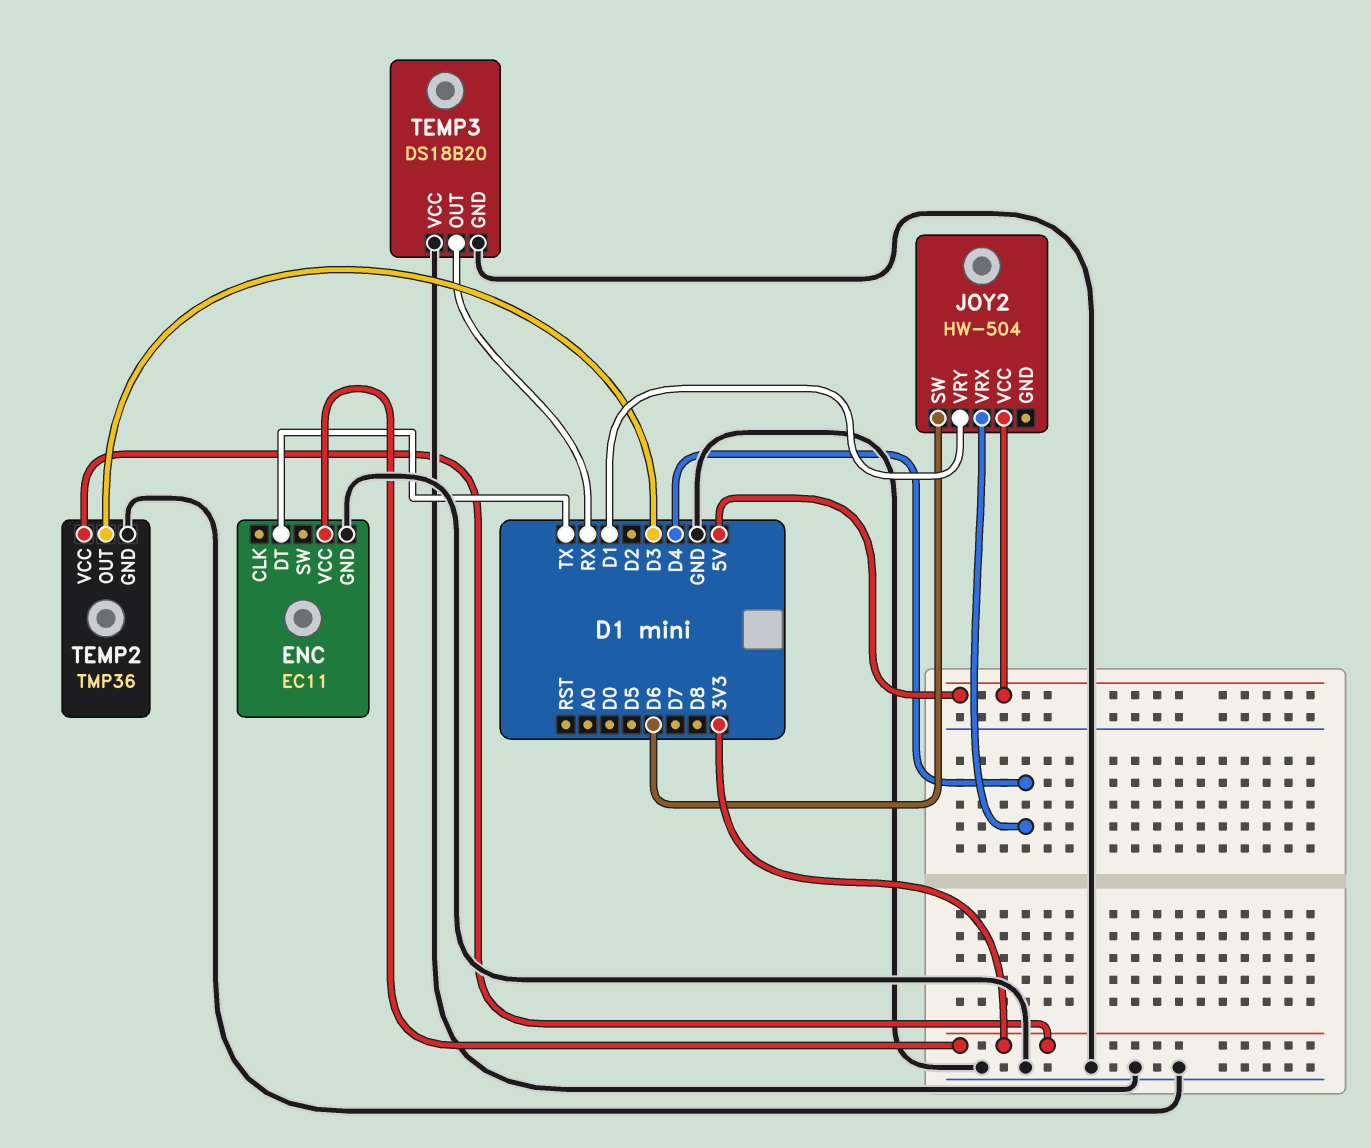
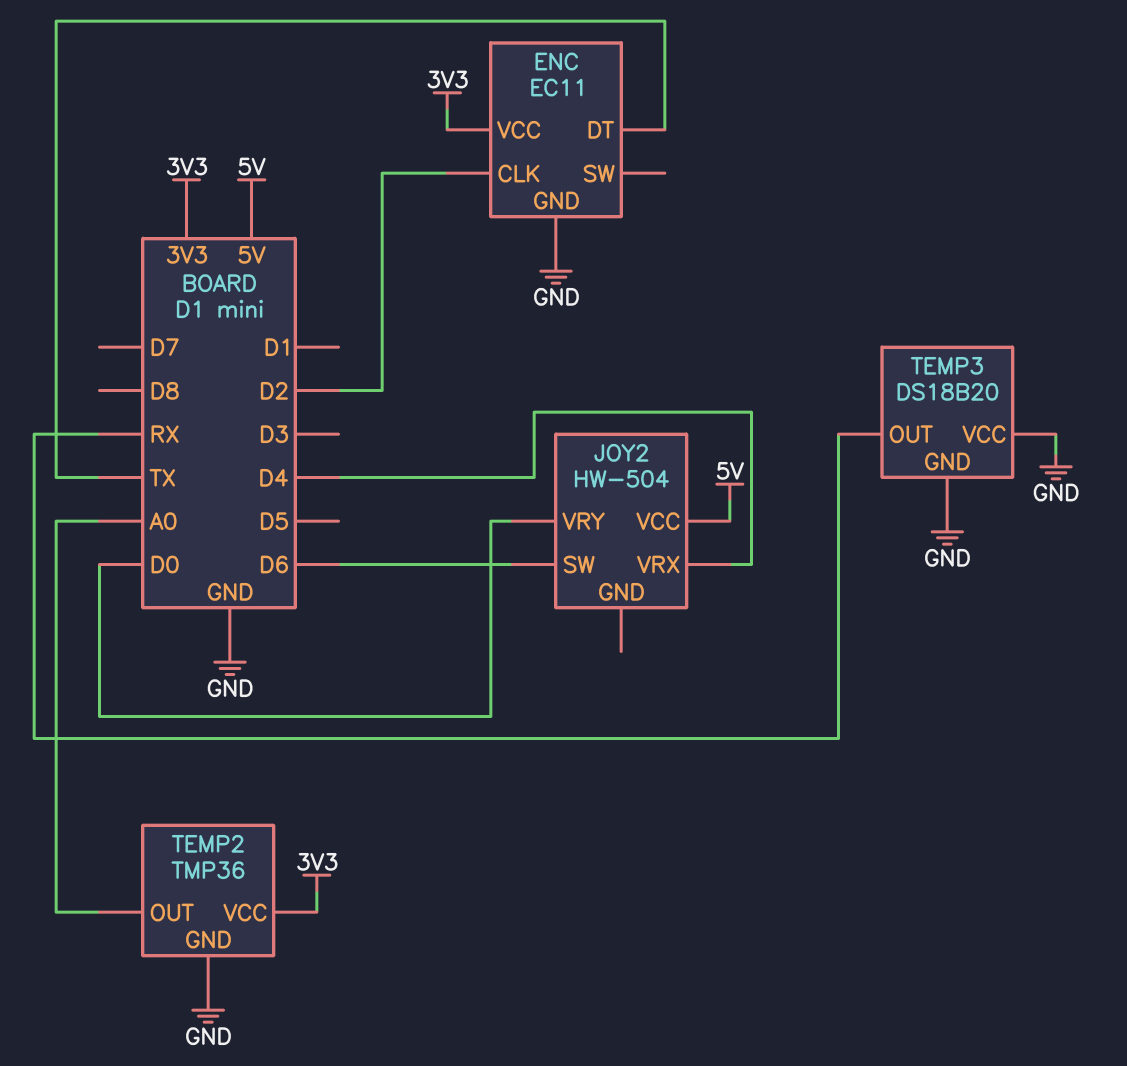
ENC pin CLK: none -> D2
JOY2 pin VRY: D1 -> D0
TEMP2 pin OUT: D3 -> A0

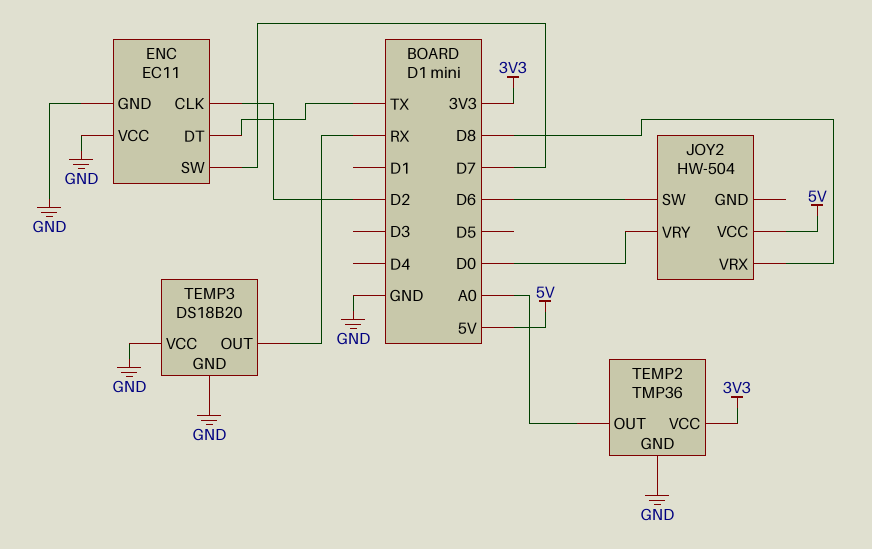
ENC pin SW: none -> D7
ENC pin VCC: 3V3 -> GND
JOY2 pin VRX: D4 -> D8

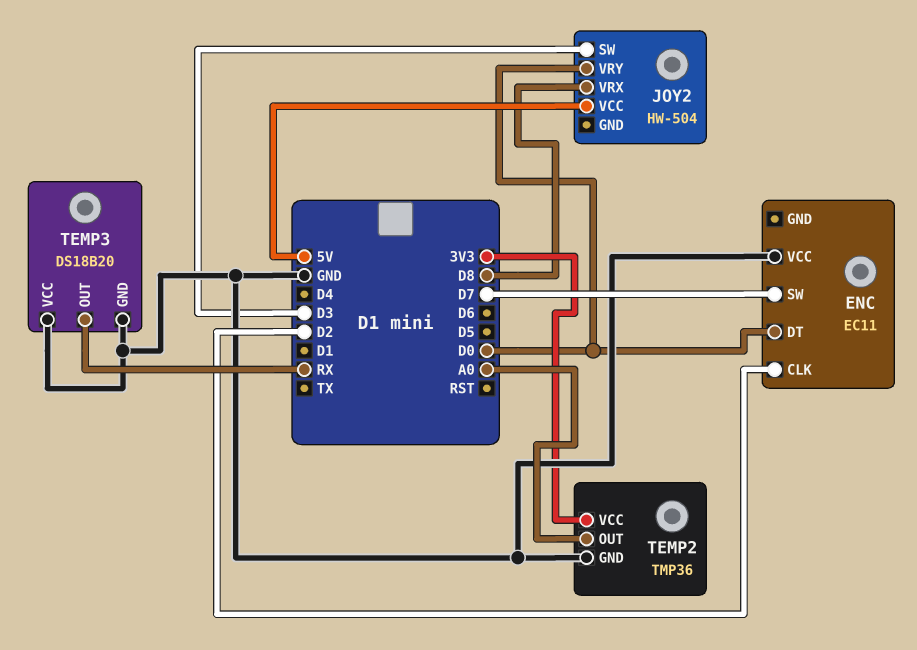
ENC pin DT: TX -> D0
ENC pin GND: GND -> none
JOY2 pin SW: D6 -> D3

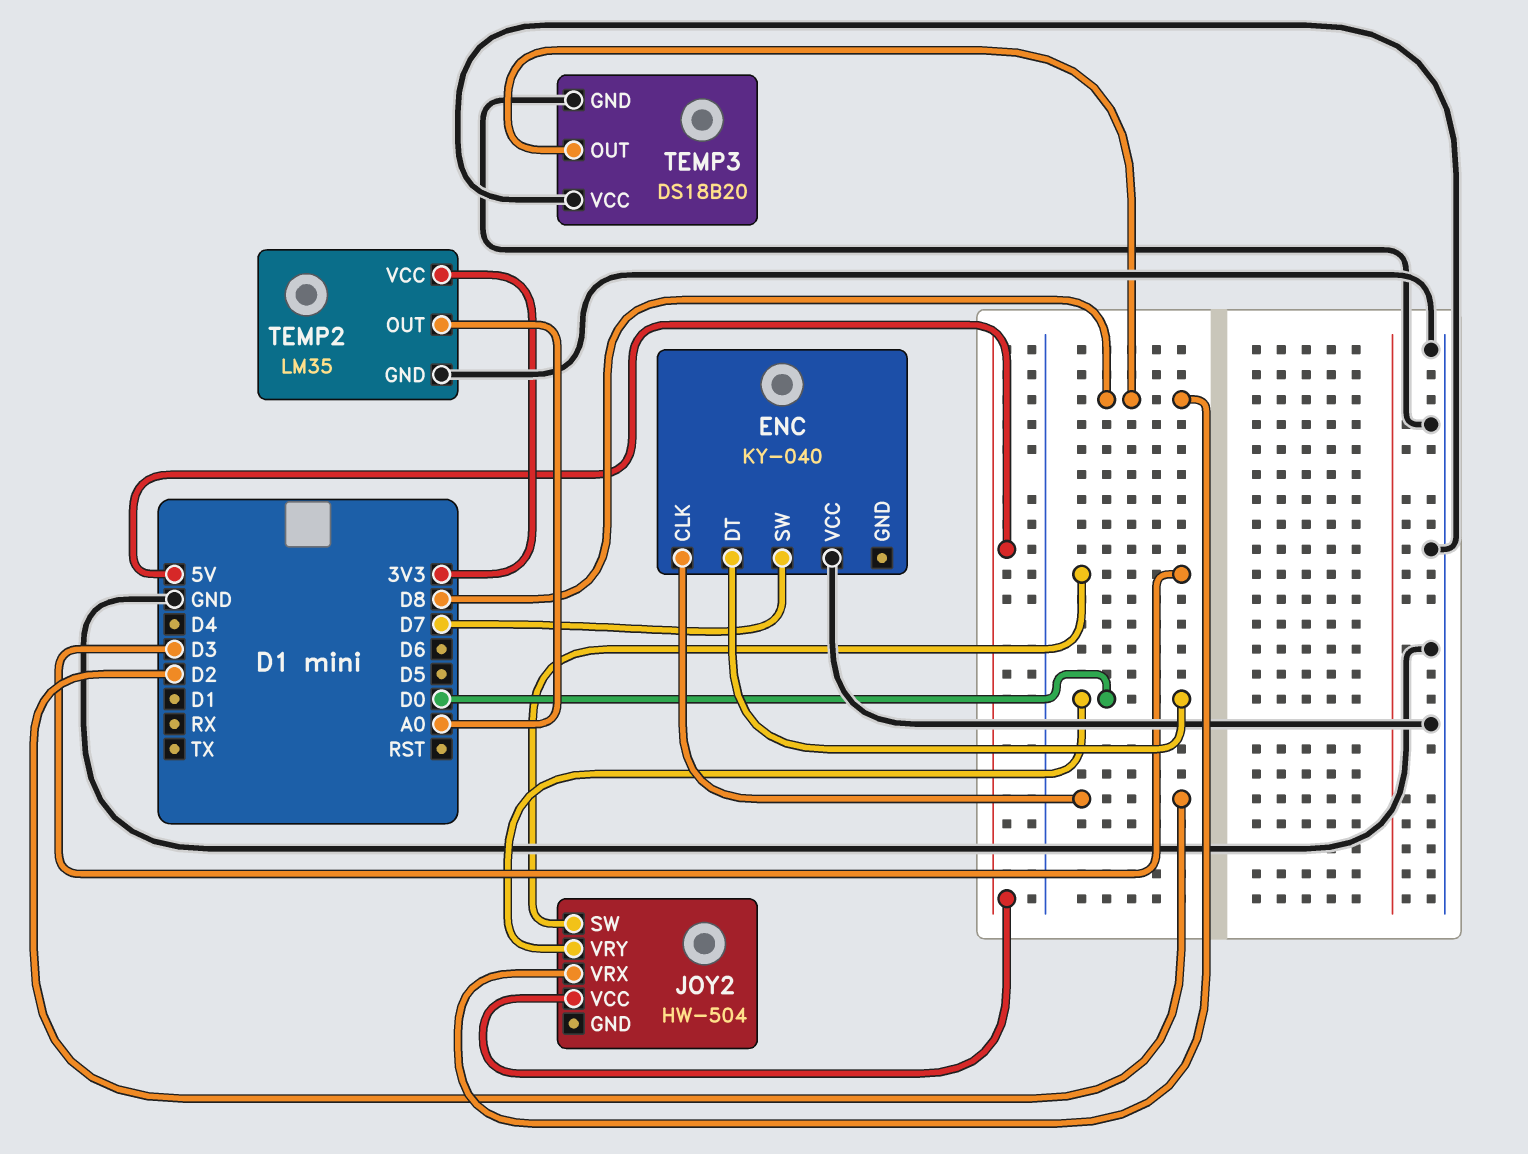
ENC: EC11 -> KY-040
TEMP2: TMP36 -> LM35
TEMP3 pin OUT: RX -> D8

